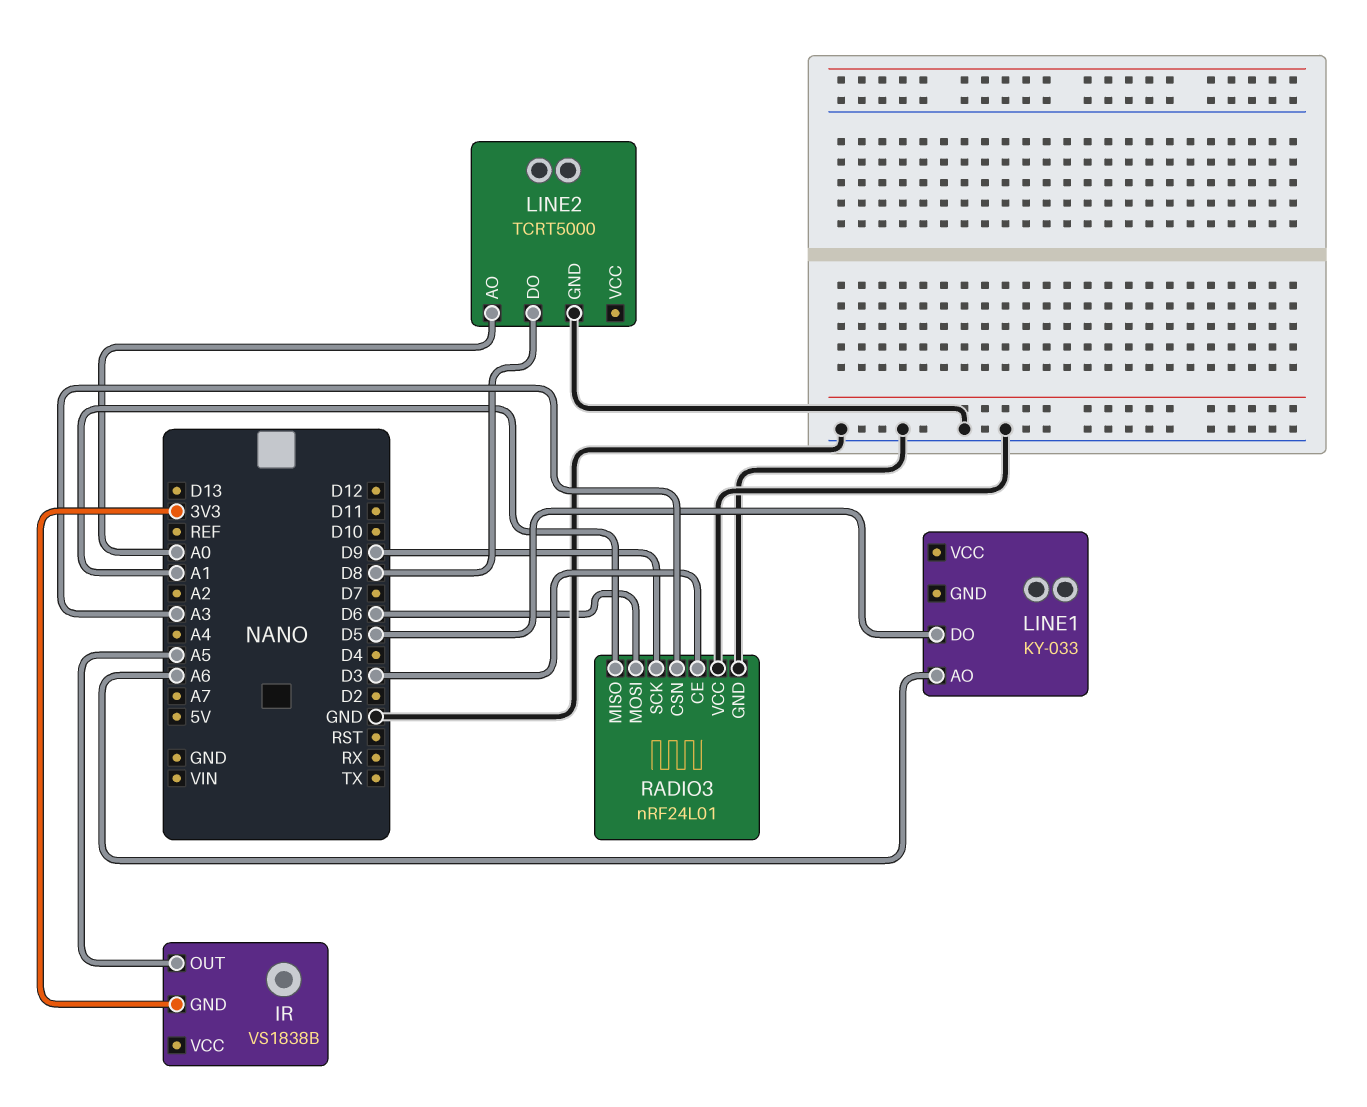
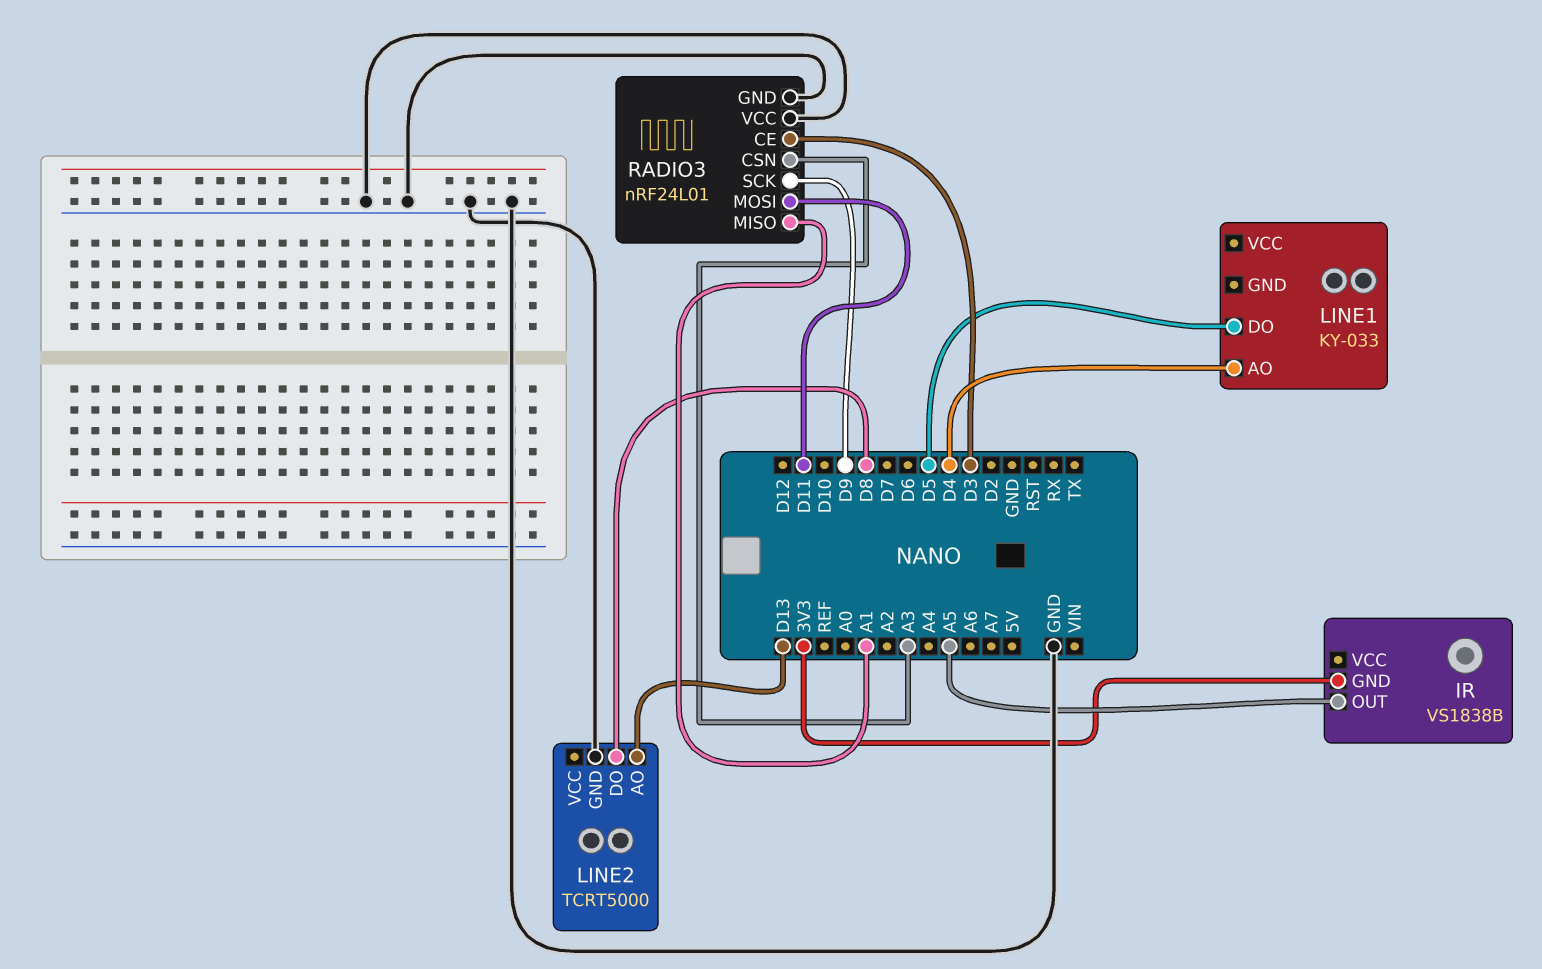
LINE1 pin AO: A6 -> D4
LINE2 pin AO: A0 -> D13
RADIO3 pin MOSI: D6 -> D11

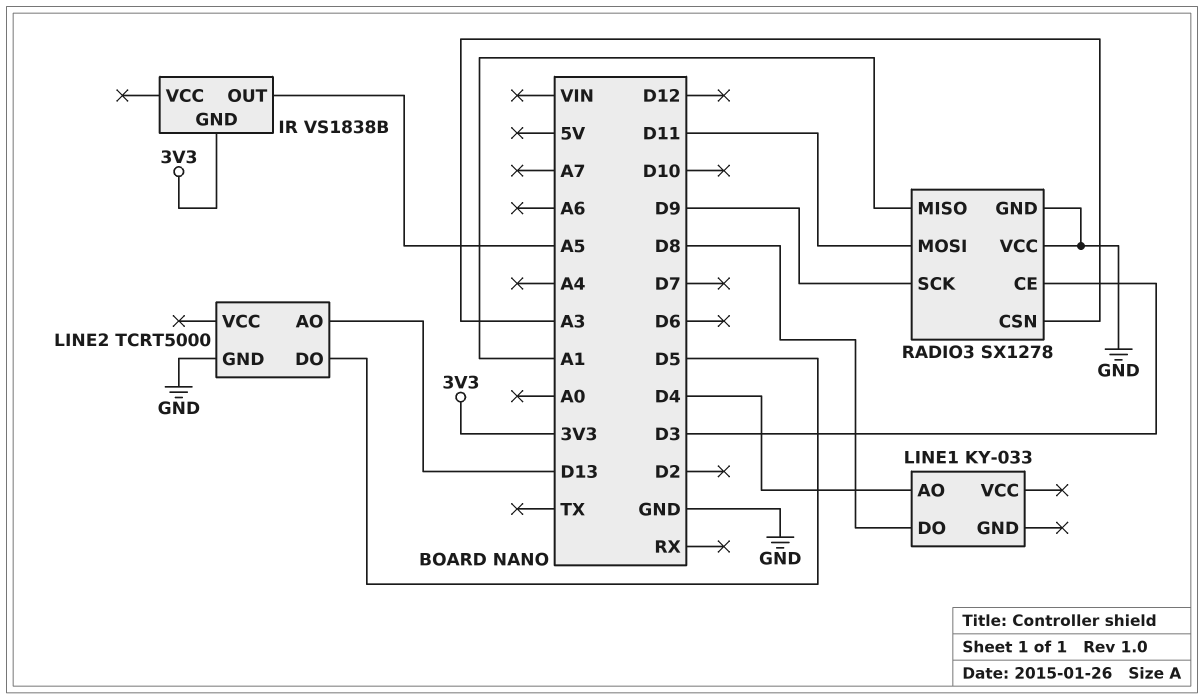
LINE1 pin DO: D5 -> D8
LINE2 pin DO: D8 -> D5
RADIO3: nRF24L01 -> SX1278

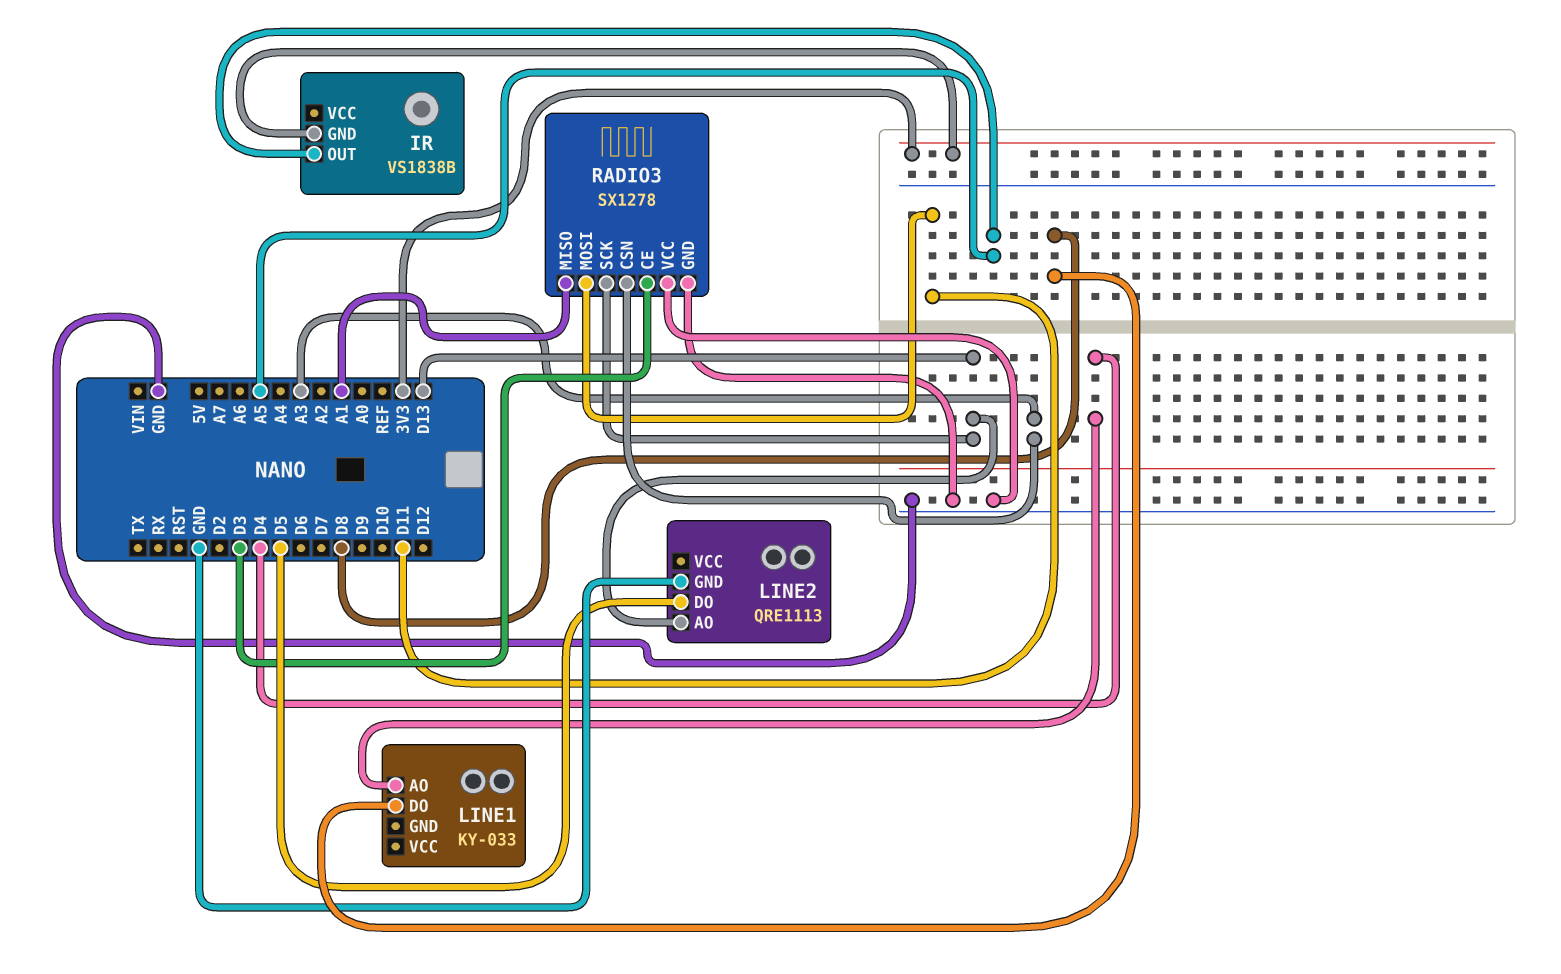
LINE2: TCRT5000 -> QRE1113
RADIO3 pin SCK: D9 -> D13

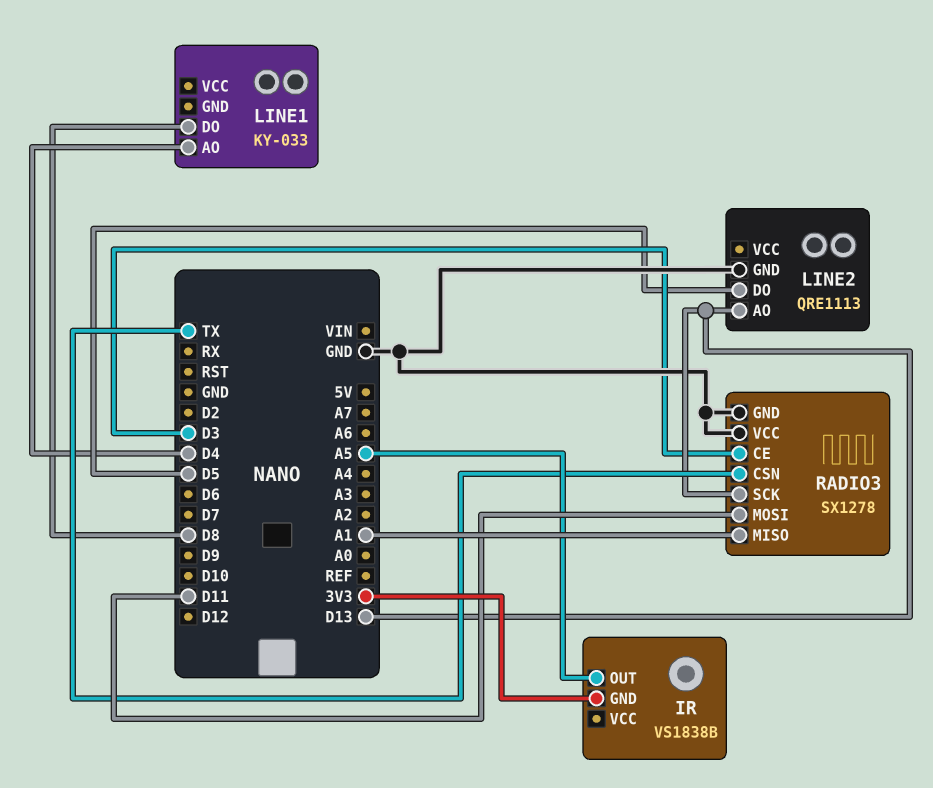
RADIO3 pin CSN: A3 -> TX

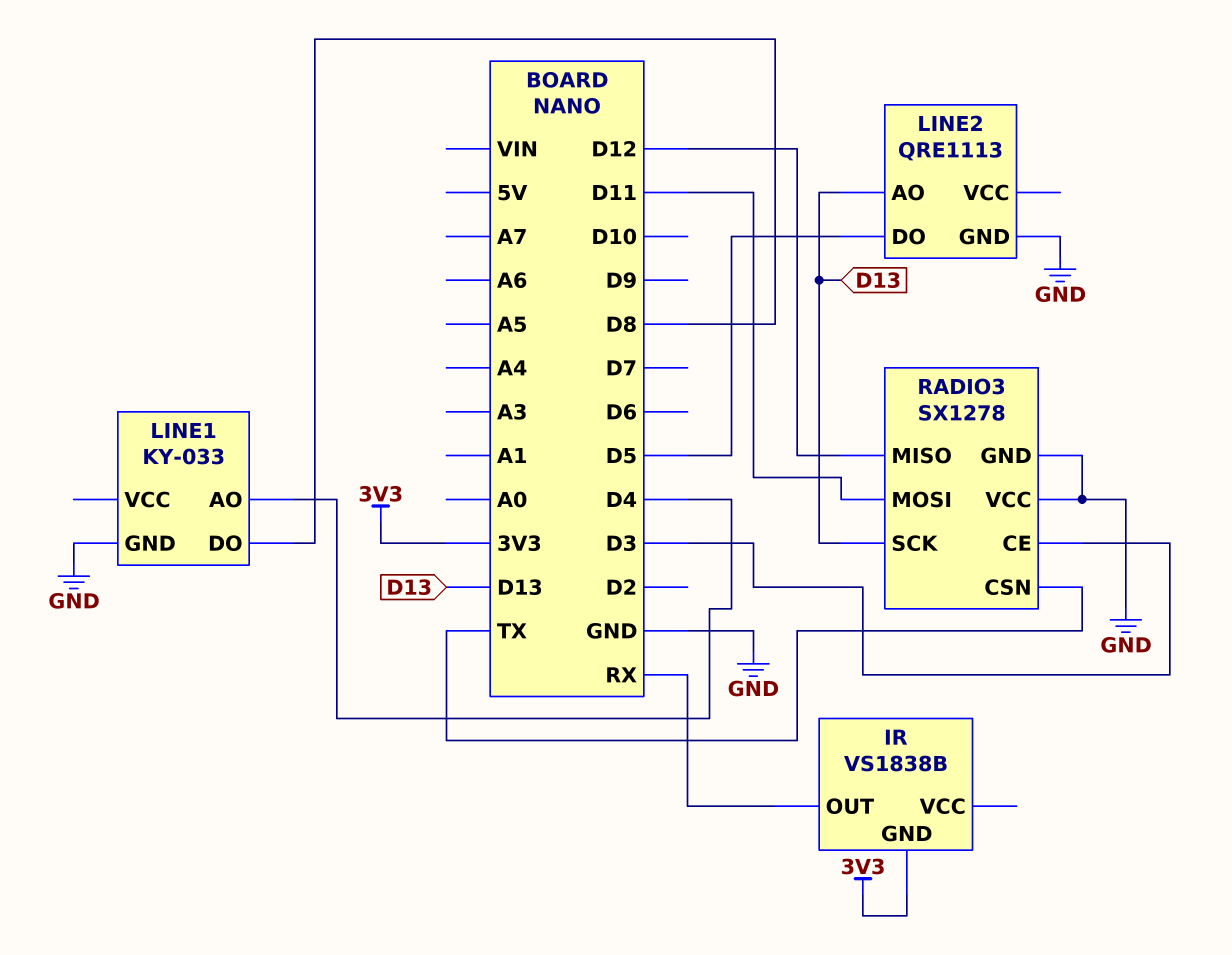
IR pin OUT: A5 -> RX
LINE1 pin GND: none -> GND
RADIO3 pin MISO: A1 -> D12

